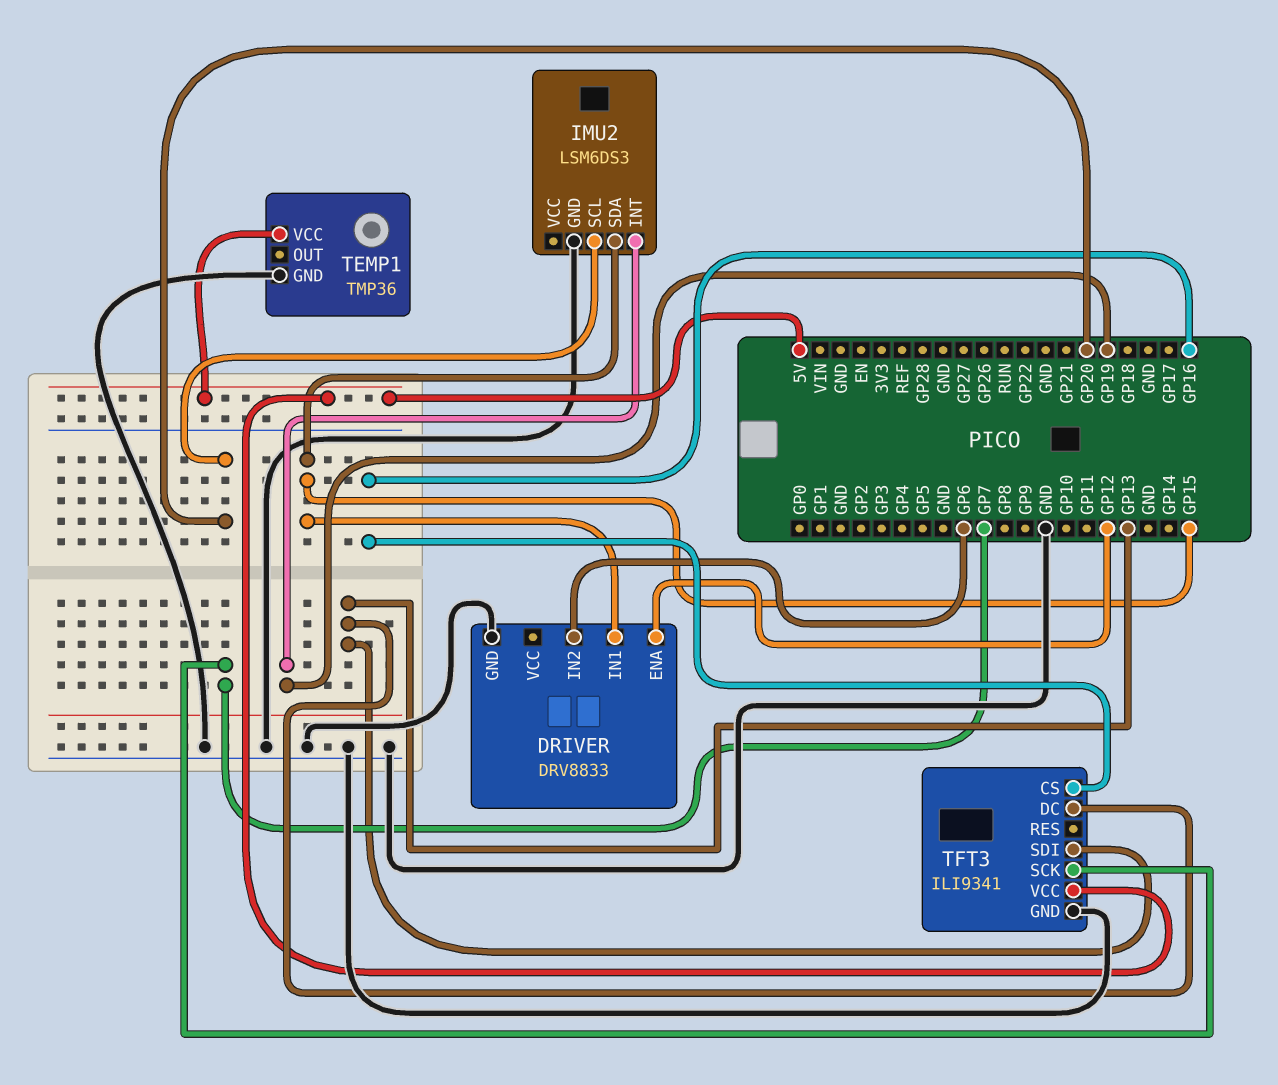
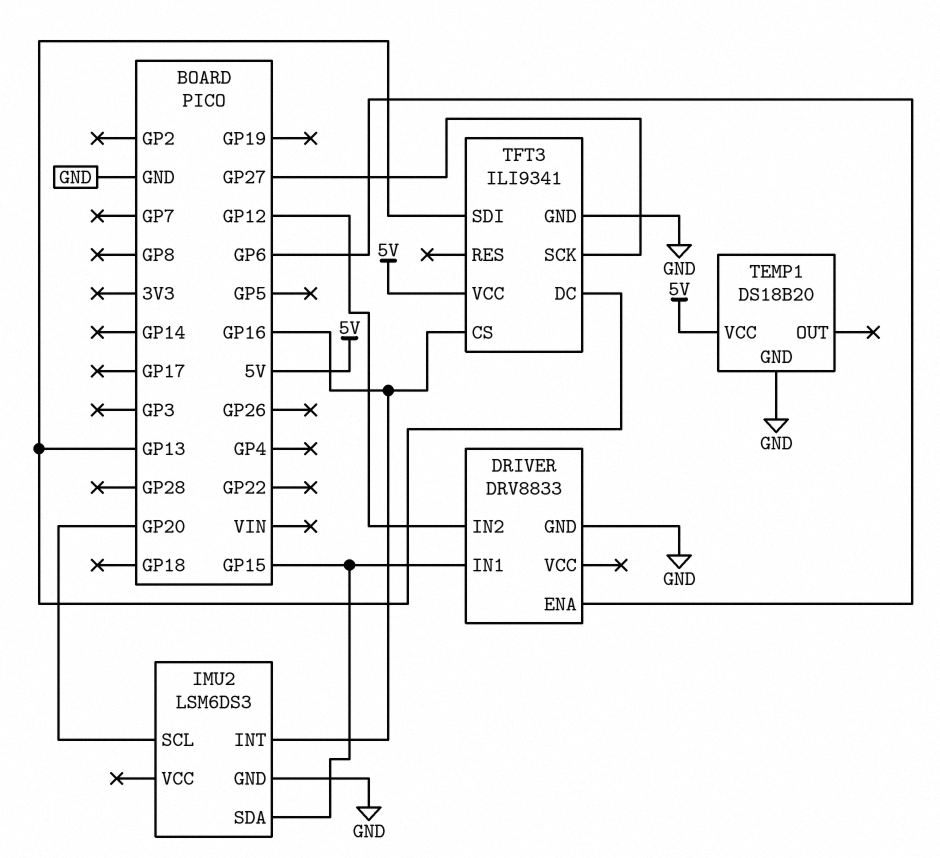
DRIVER pin ENA: GP12 -> GP6
DRIVER pin IN2: GP6 -> GP12
IMU2 pin INT: GP19 -> GP16
TEMP1: TMP36 -> DS18B20
TFT3 pin SCK: GP7 -> GP27

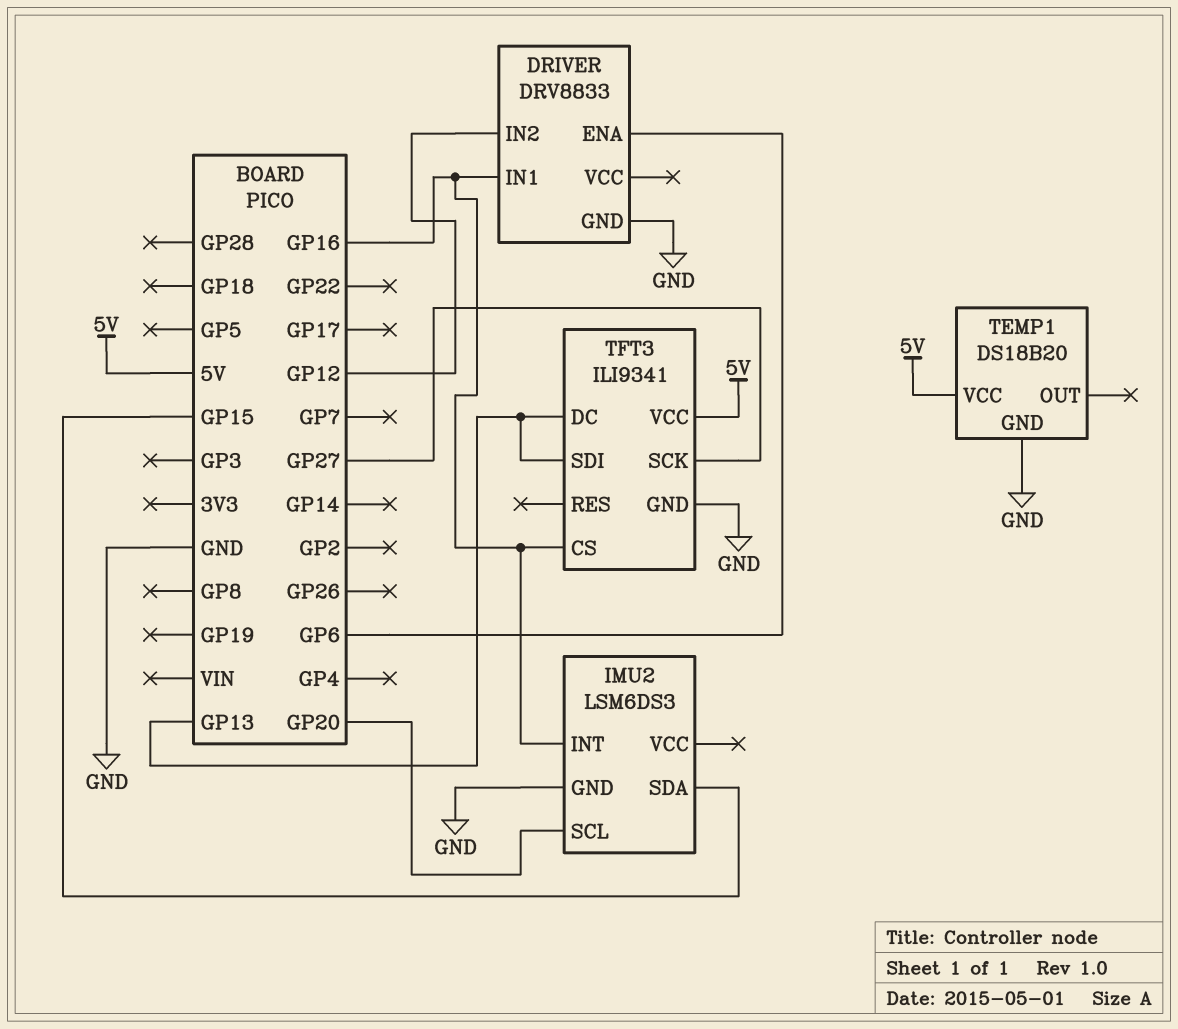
DRIVER pin IN1: GP15 -> GP16

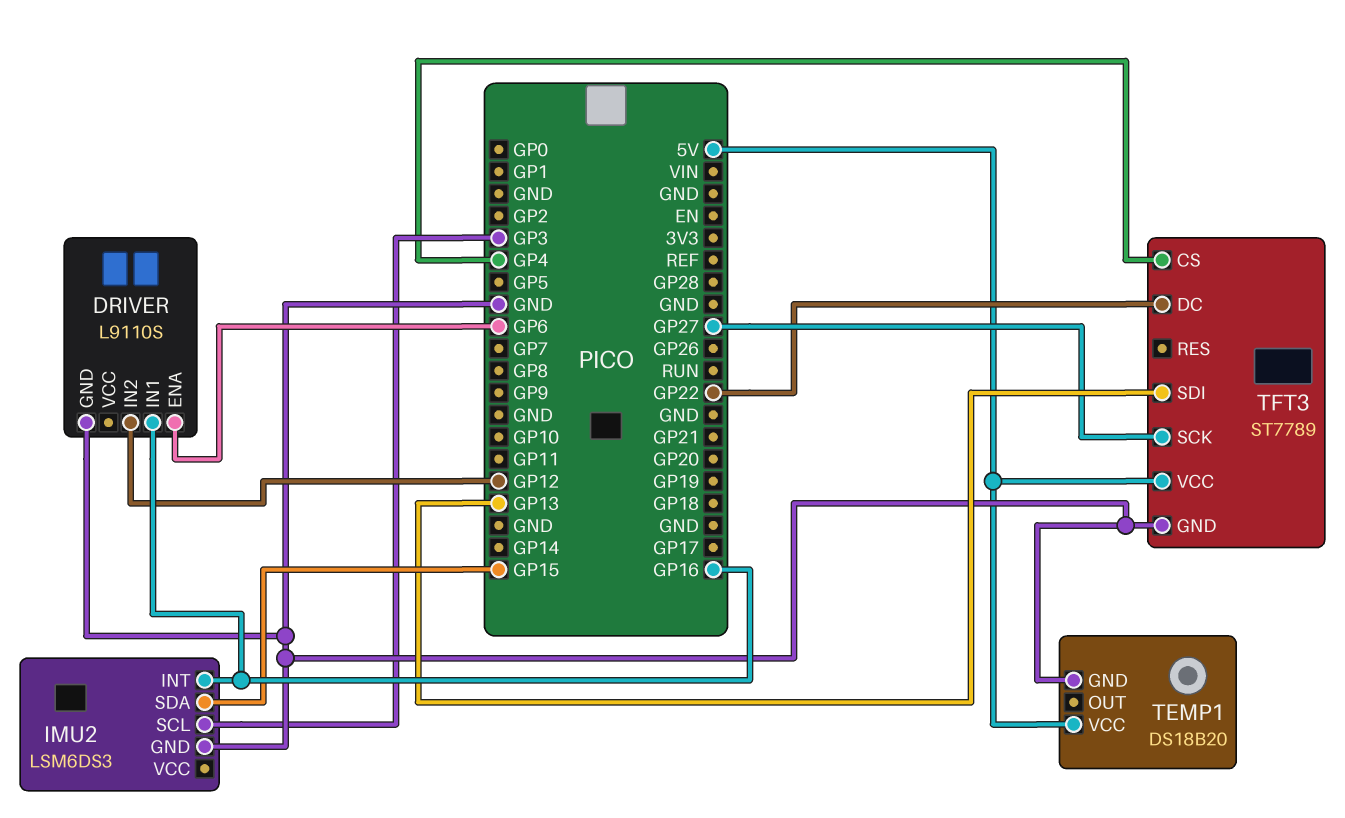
DRIVER: DRV8833 -> L9110S
IMU2 pin SCL: GP20 -> GP3
TFT3: ILI9341 -> ST7789
TFT3 pin CS: GP16 -> GP4
TFT3 pin DC: GP13 -> GP22

